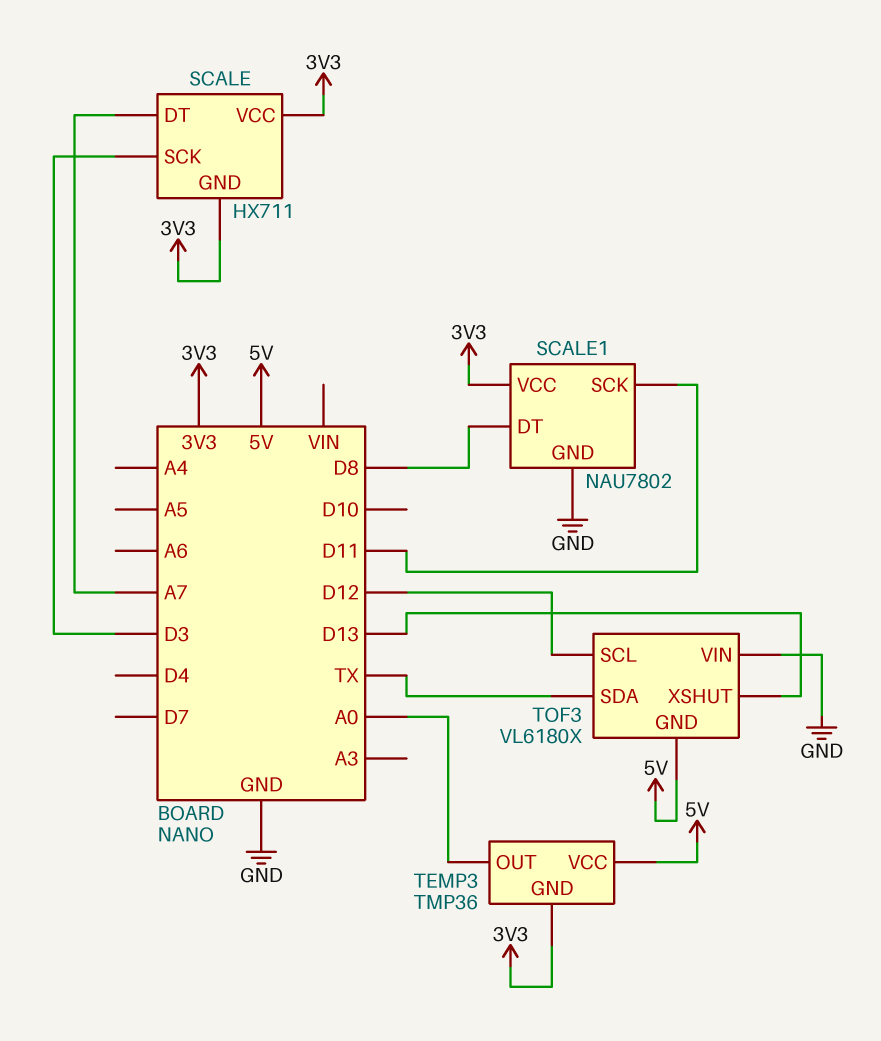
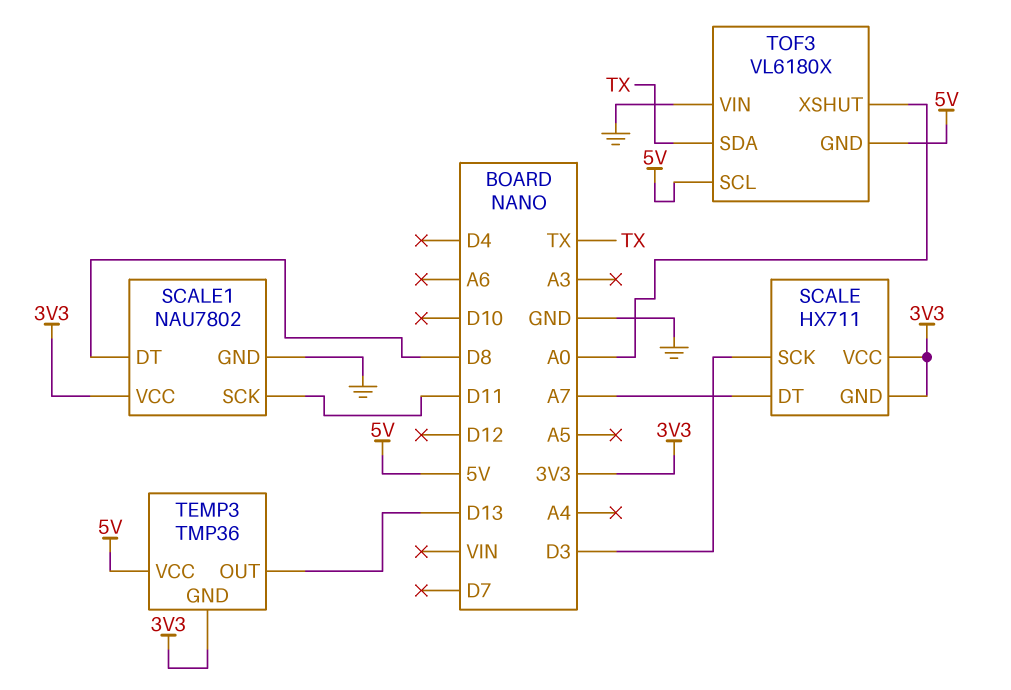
TEMP3 pin OUT: A0 -> D13
TOF3 pin SCL: D12 -> 5V
TOF3 pin XSHUT: D13 -> A0

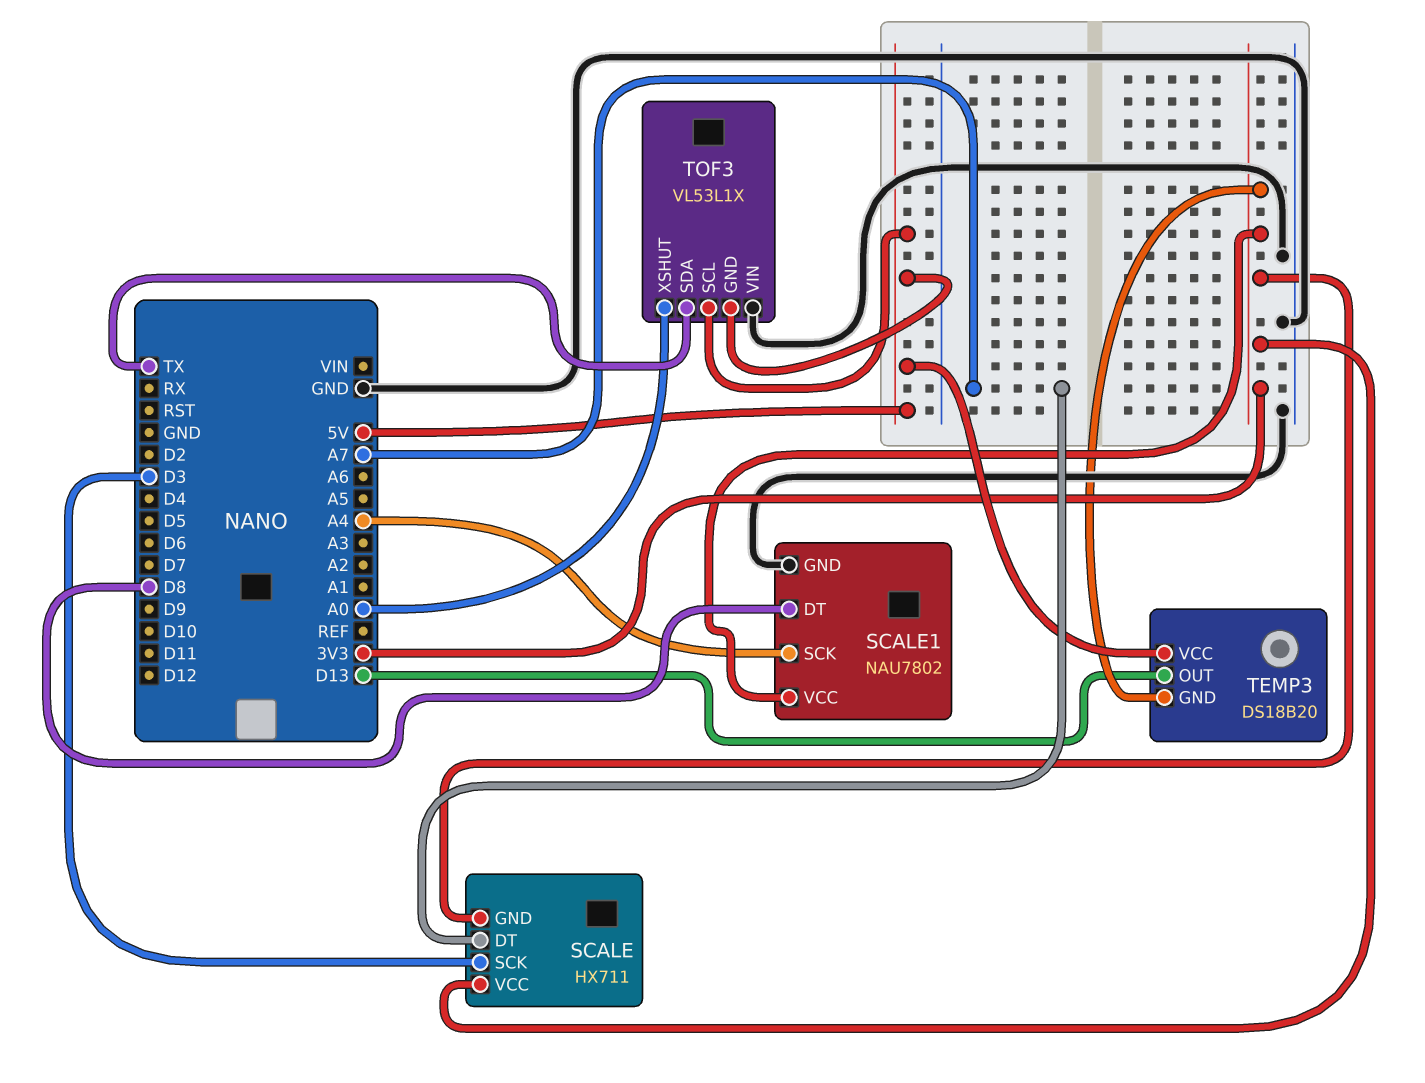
SCALE1 pin SCK: D11 -> A4
TEMP3: TMP36 -> DS18B20
TOF3: VL6180X -> VL53L1X

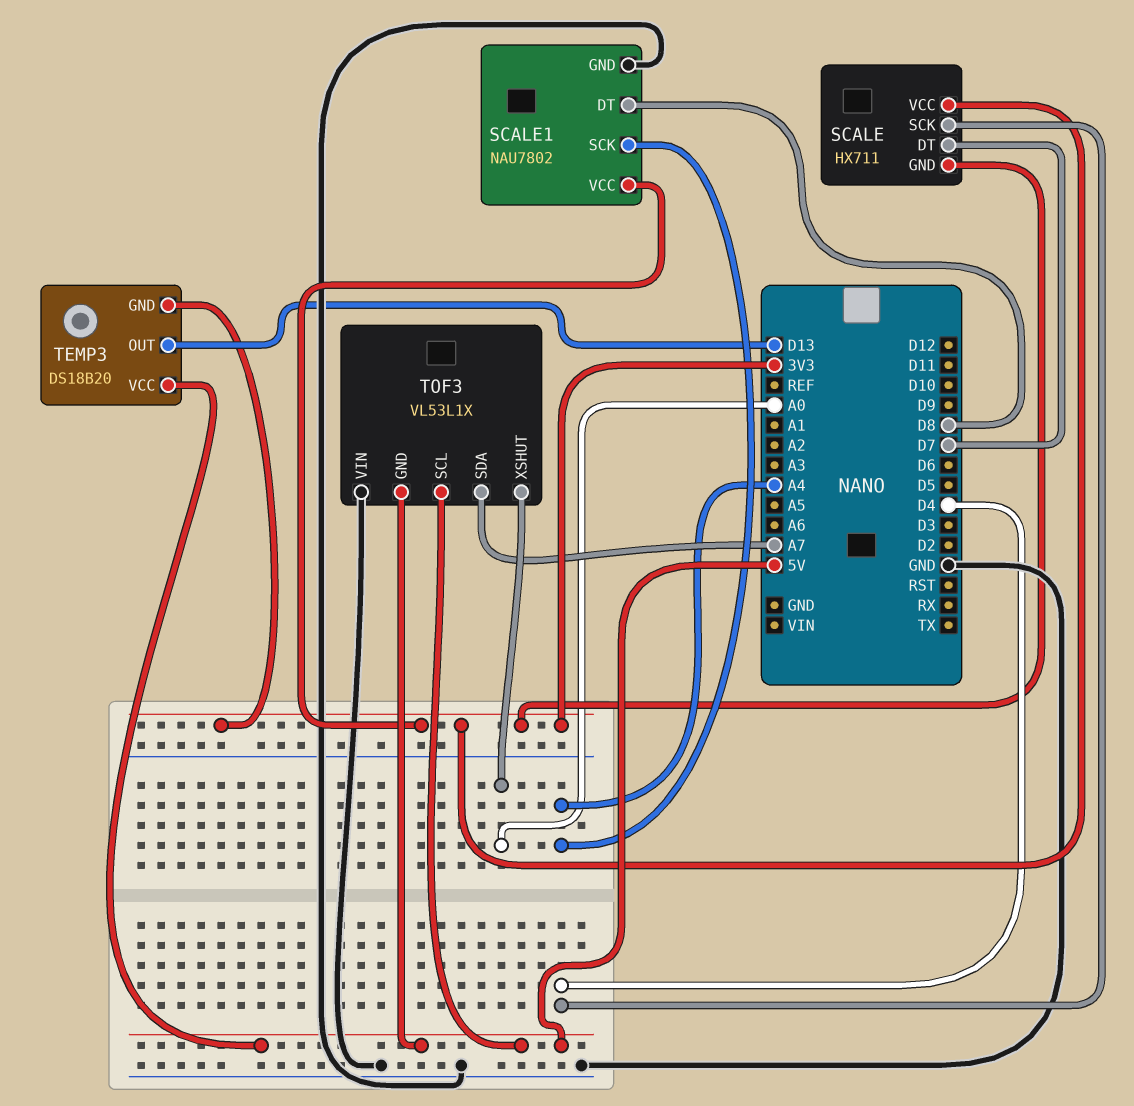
SCALE pin DT: A7 -> D7
SCALE pin SCK: D3 -> D4
TOF3 pin SDA: TX -> A7

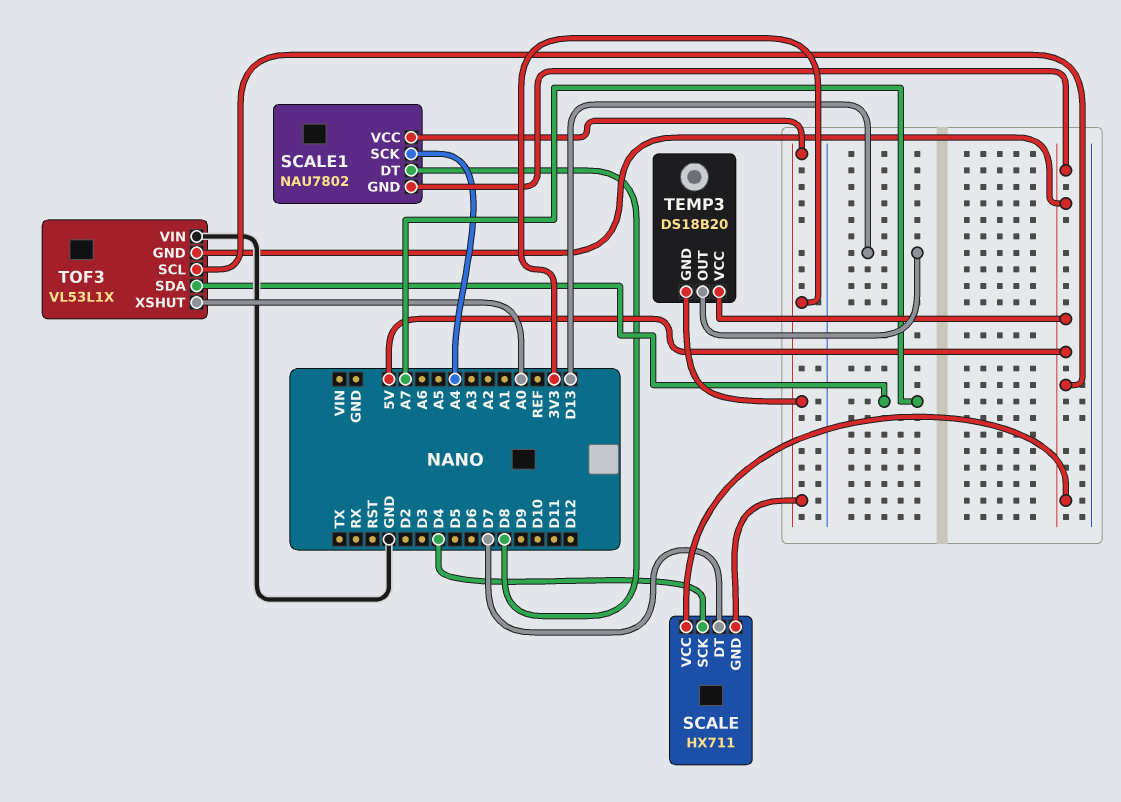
SCALE pin VCC: 3V3 -> 5V
SCALE1 pin GND: GND -> 5V

